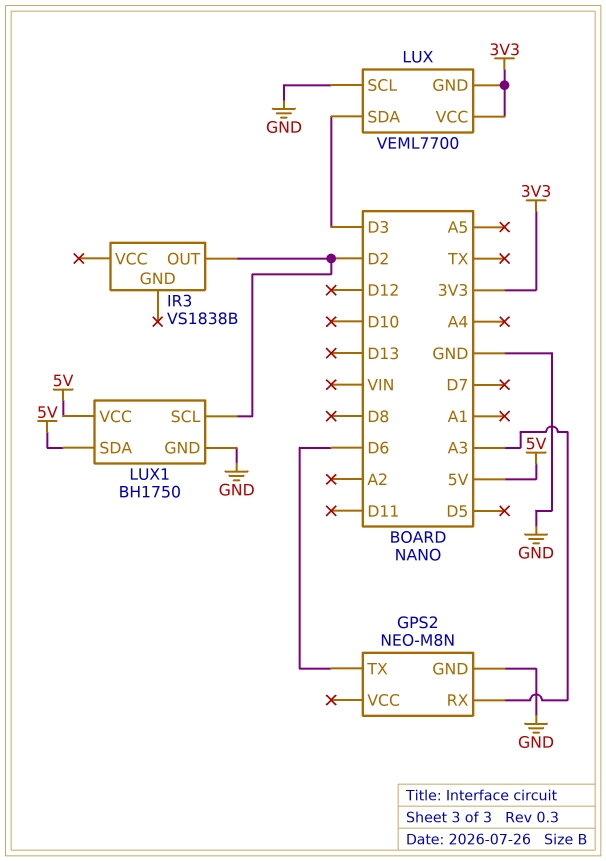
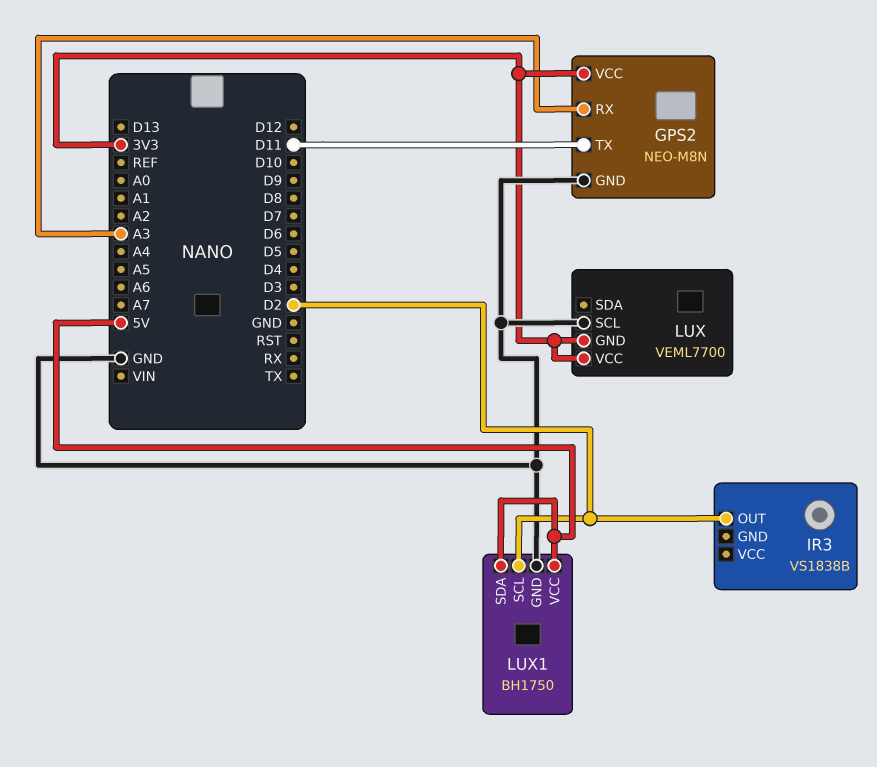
GPS2 pin TX: D6 -> D11
GPS2 pin VCC: none -> 3V3
LUX pin SDA: D3 -> none

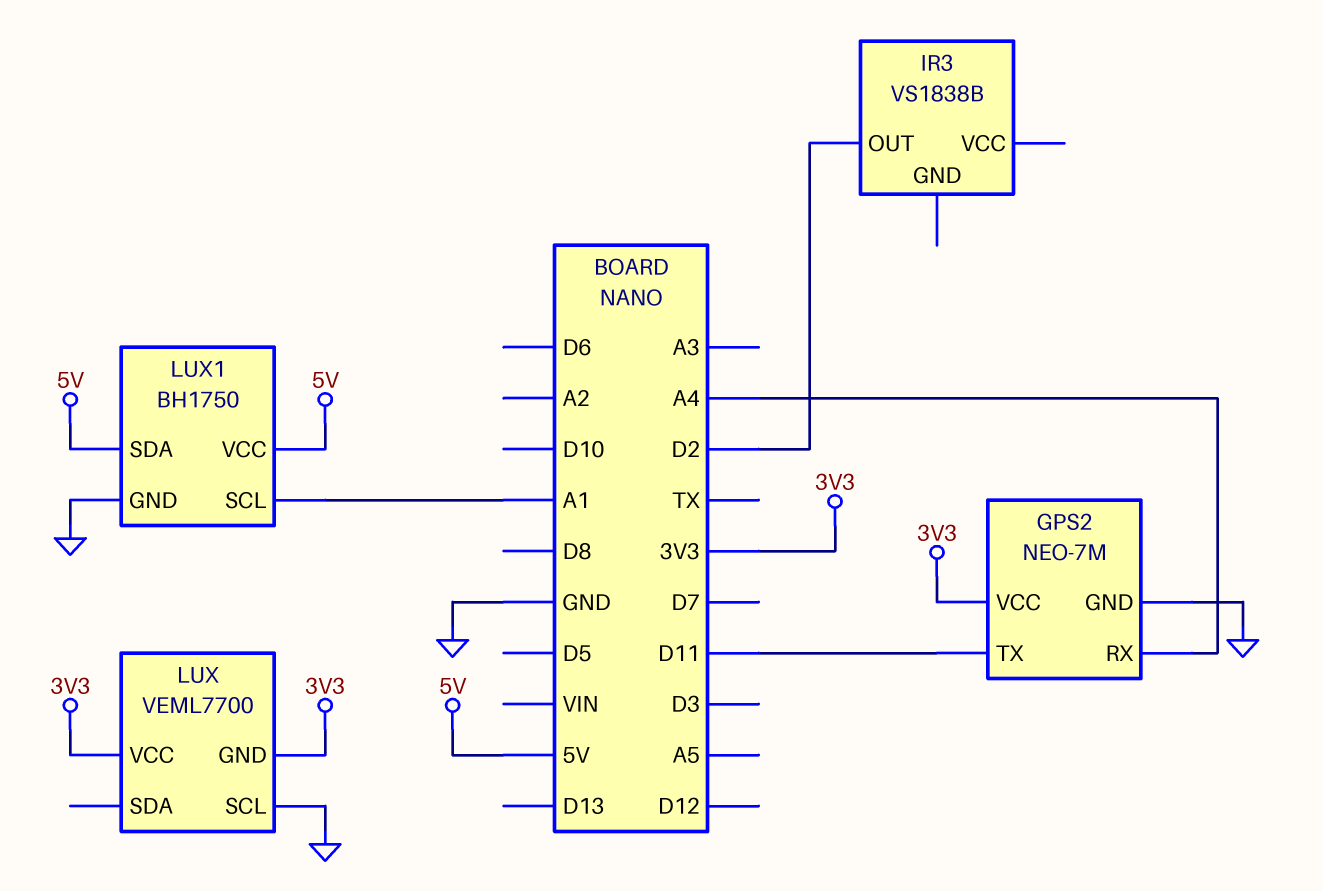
GPS2: NEO-M8N -> NEO-7M
GPS2 pin RX: A3 -> A4
LUX1 pin SCL: D2 -> A1

